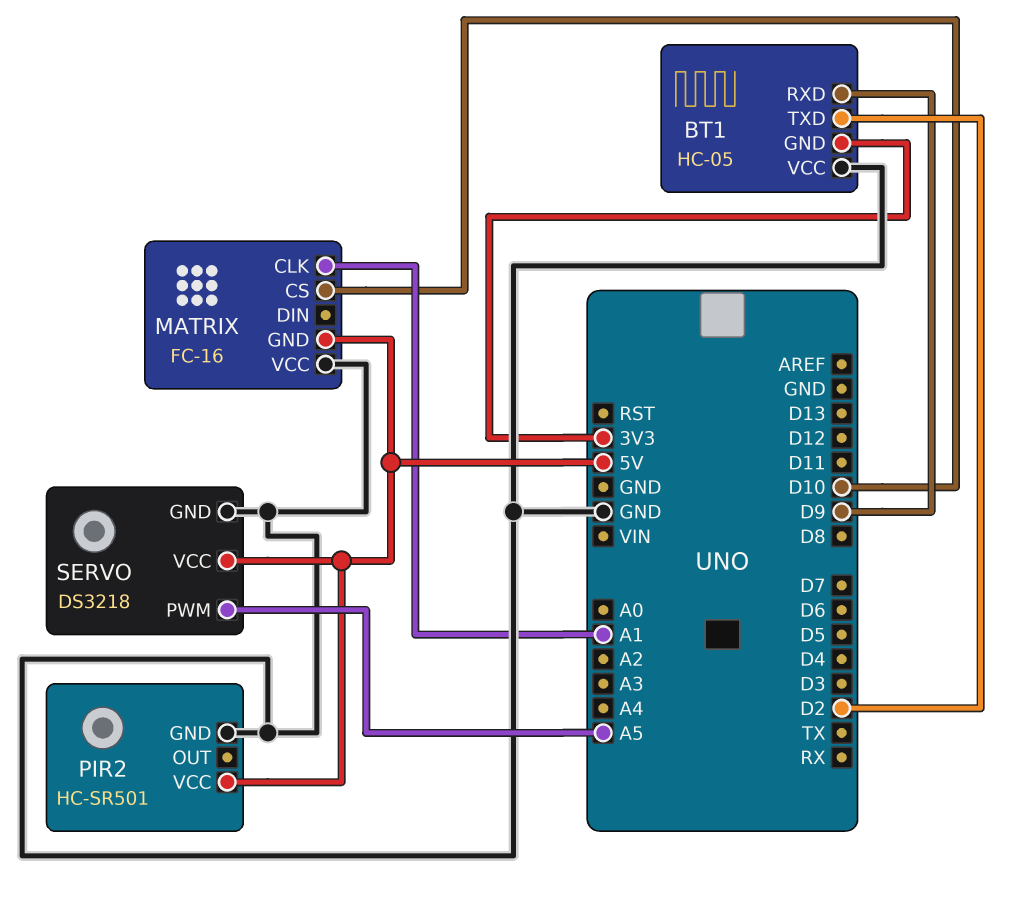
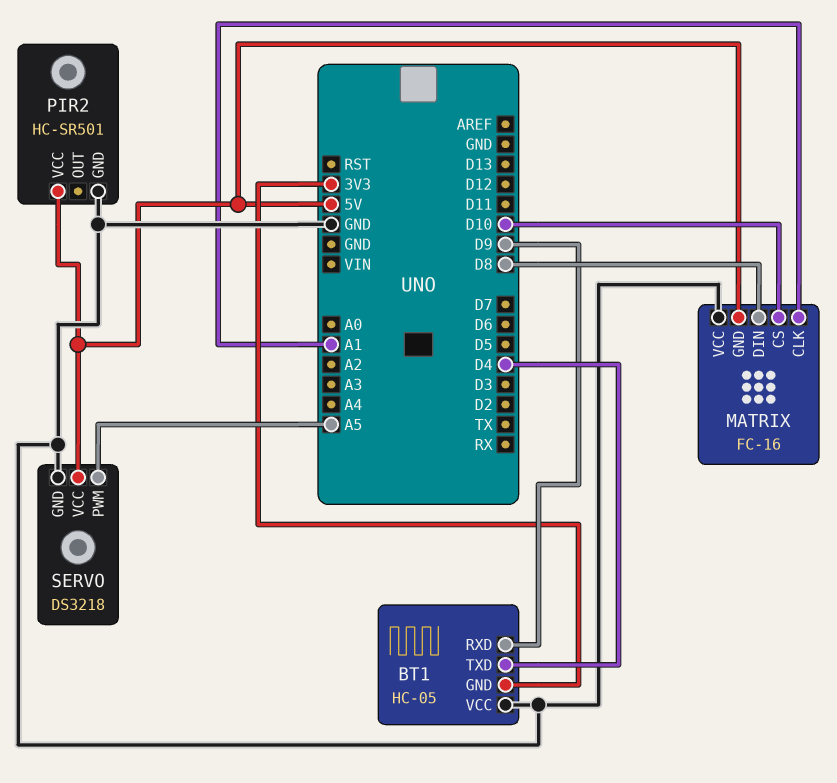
BT1 pin TXD: D2 -> D4
MATRIX pin DIN: none -> D8

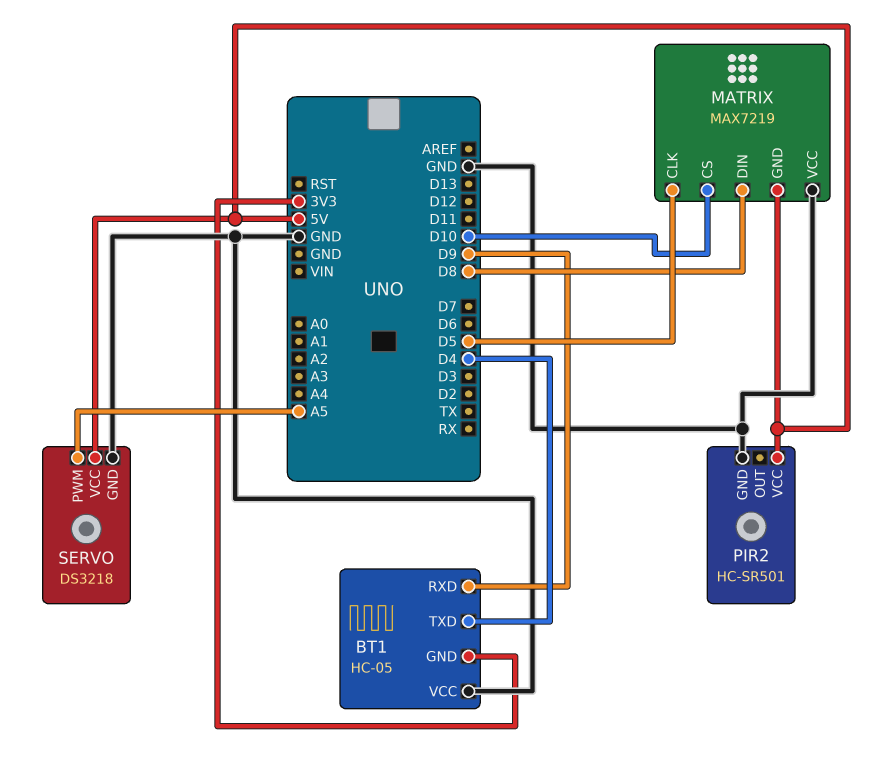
MATRIX: FC-16 -> MAX7219
MATRIX pin CLK: A1 -> D5

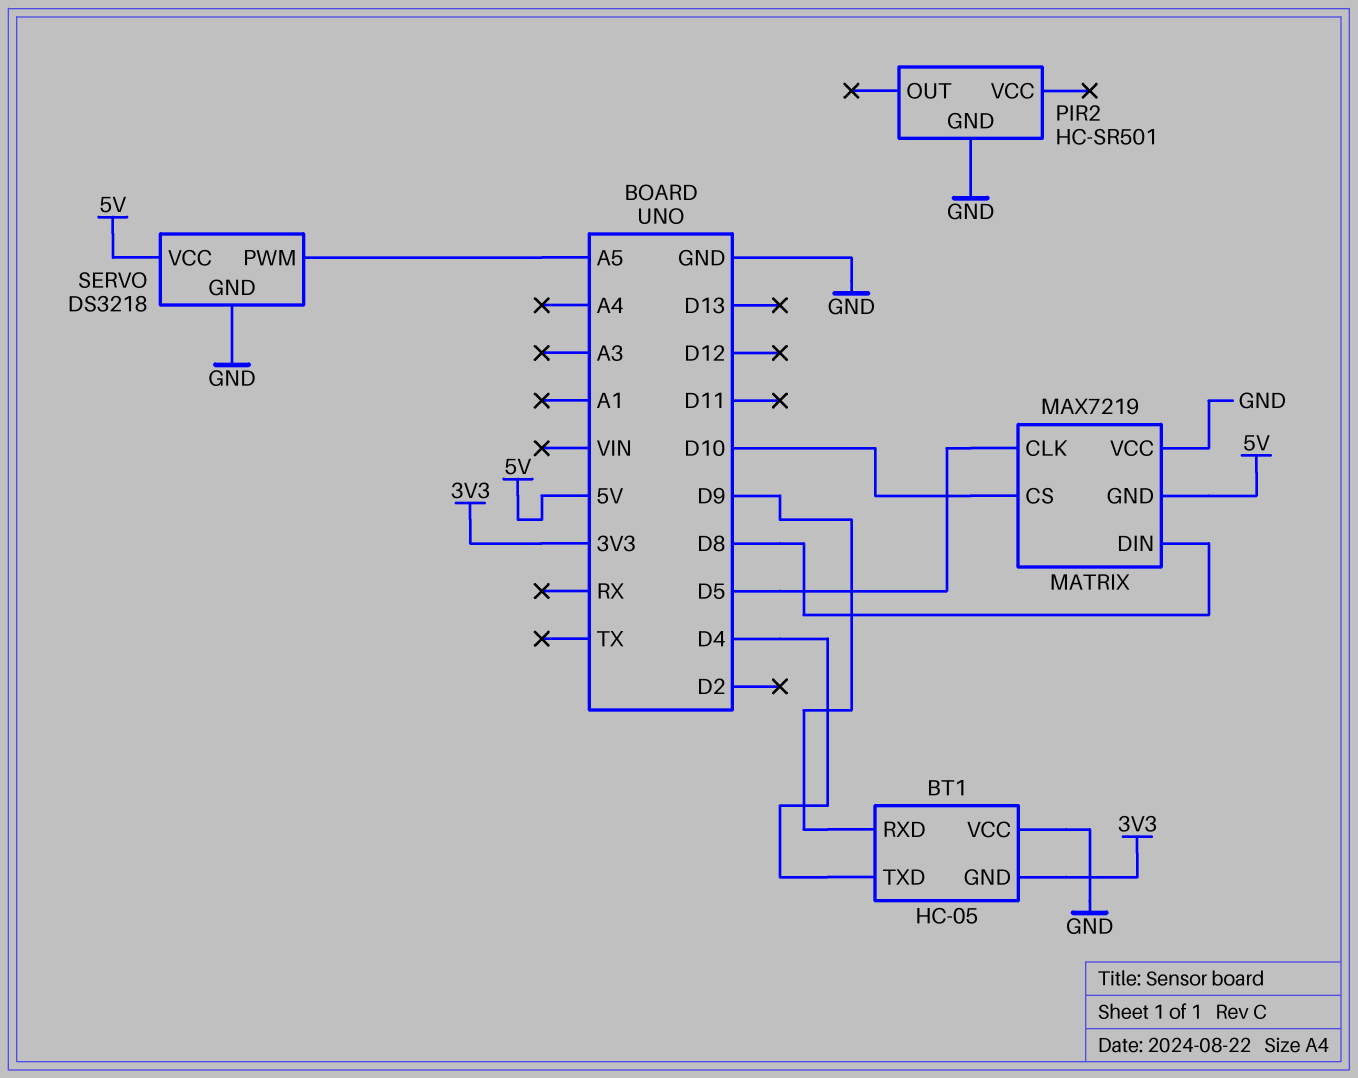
PIR2 pin VCC: 5V -> none

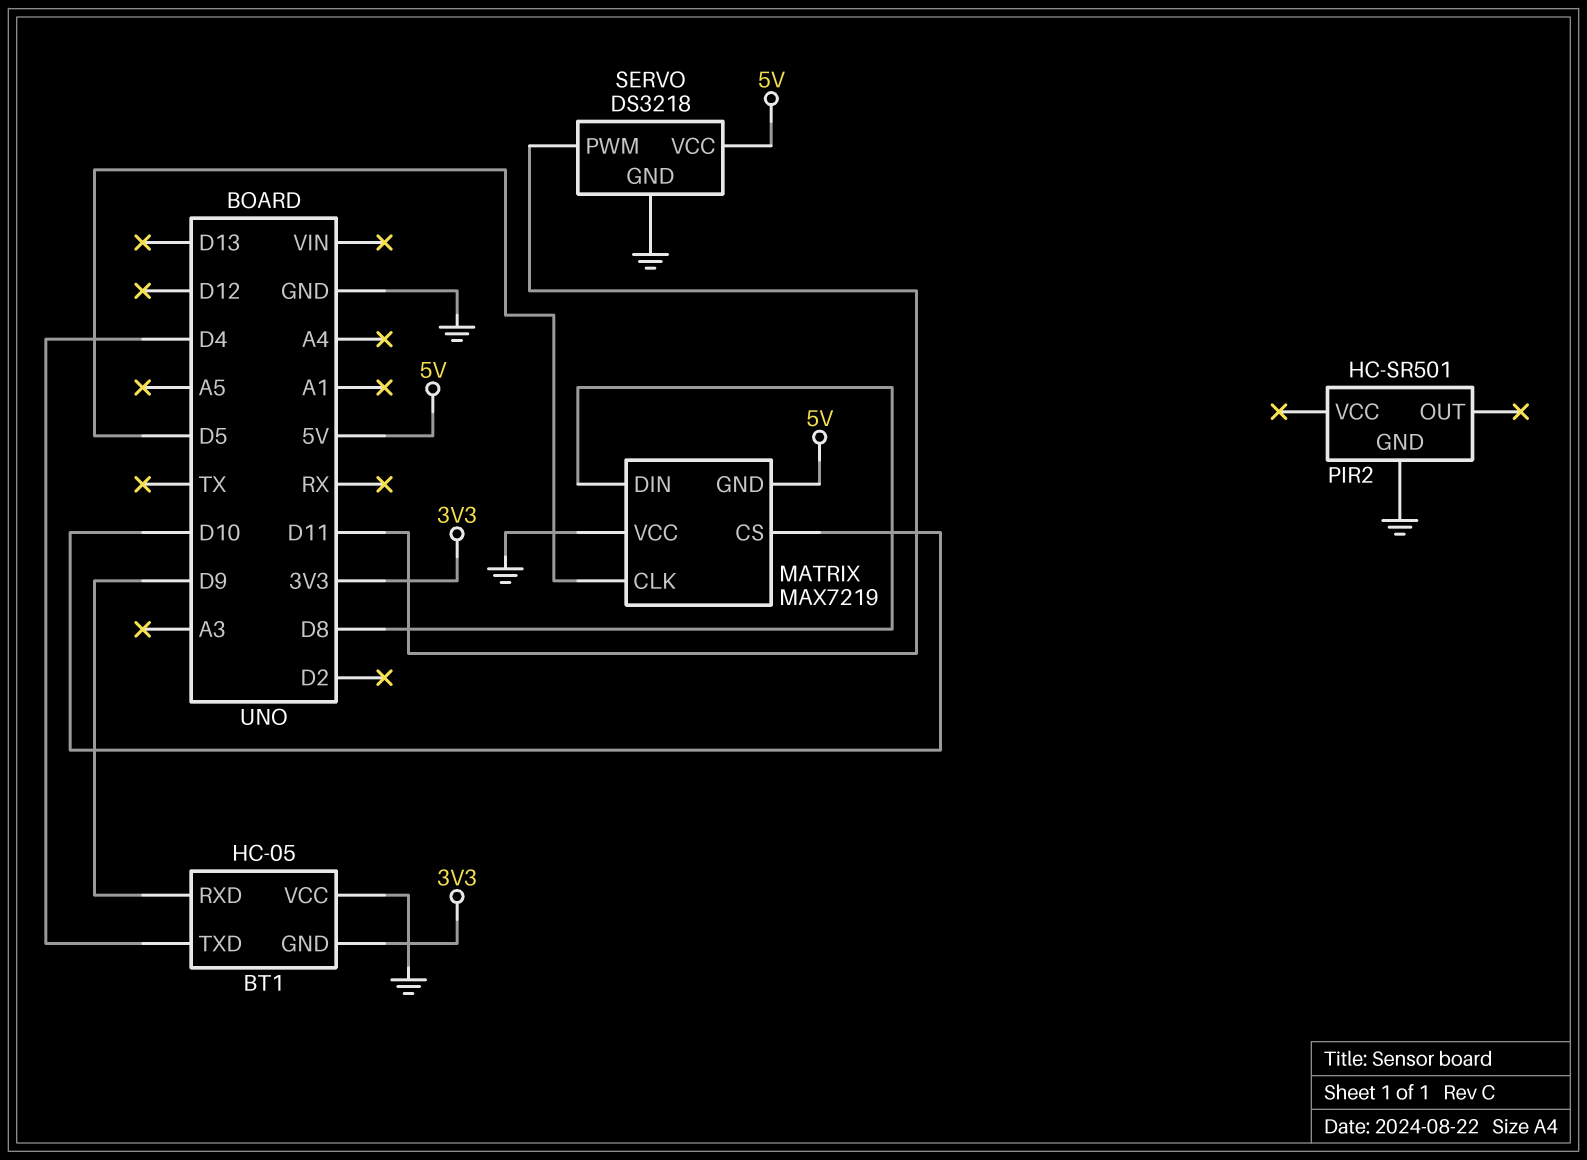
SERVO pin PWM: A5 -> D11

